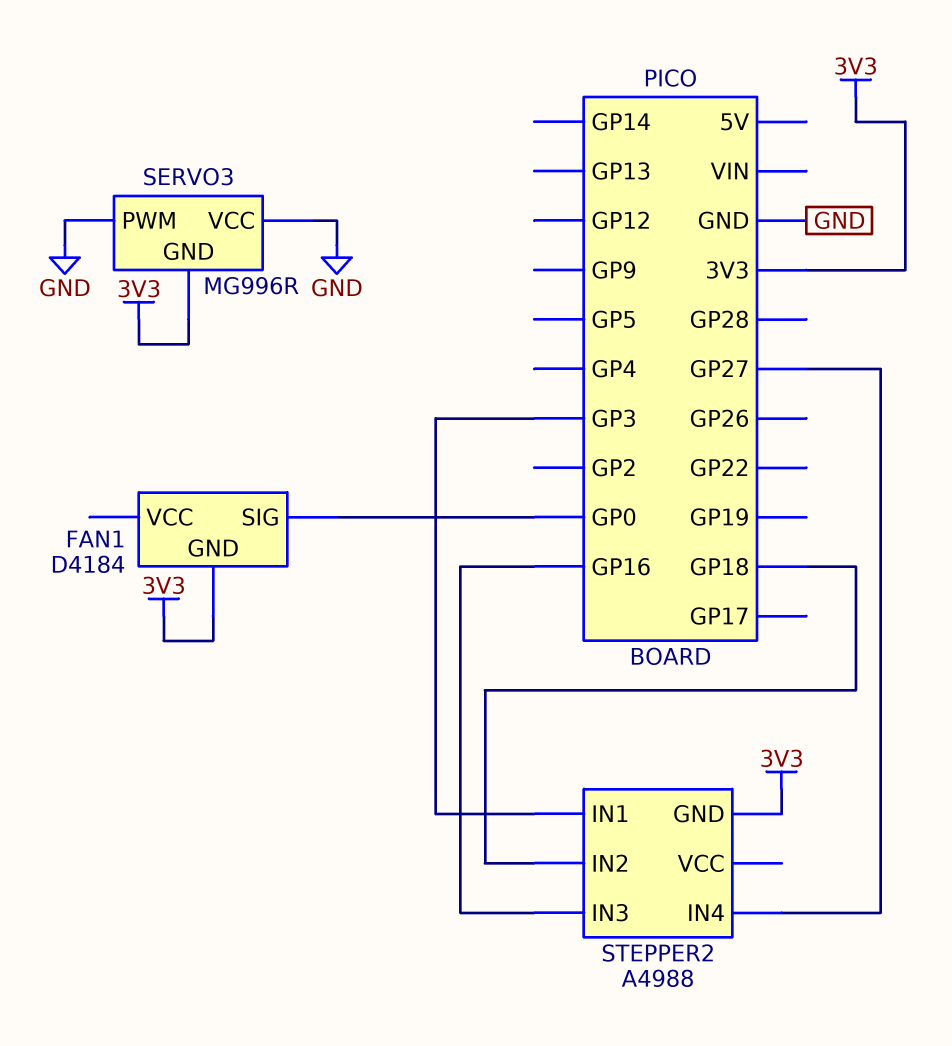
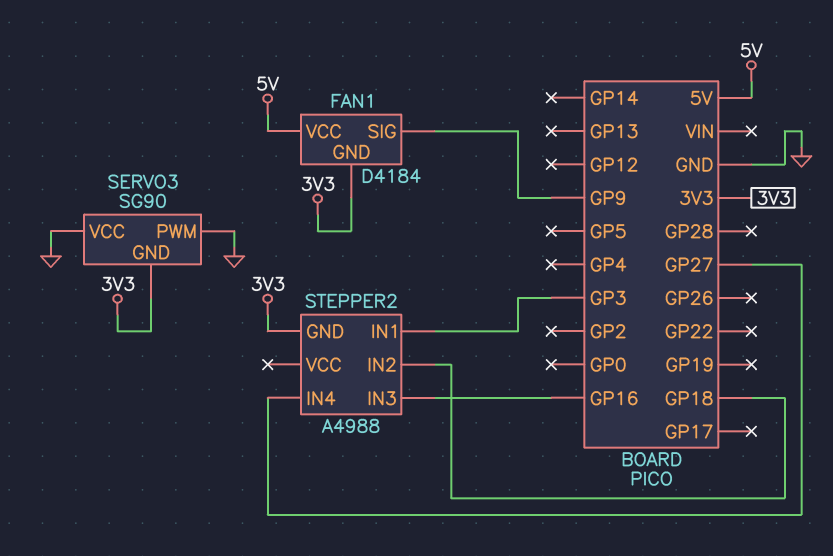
FAN1 pin SIG: GP0 -> GP9
FAN1 pin VCC: none -> 5V
SERVO3: MG996R -> SG90

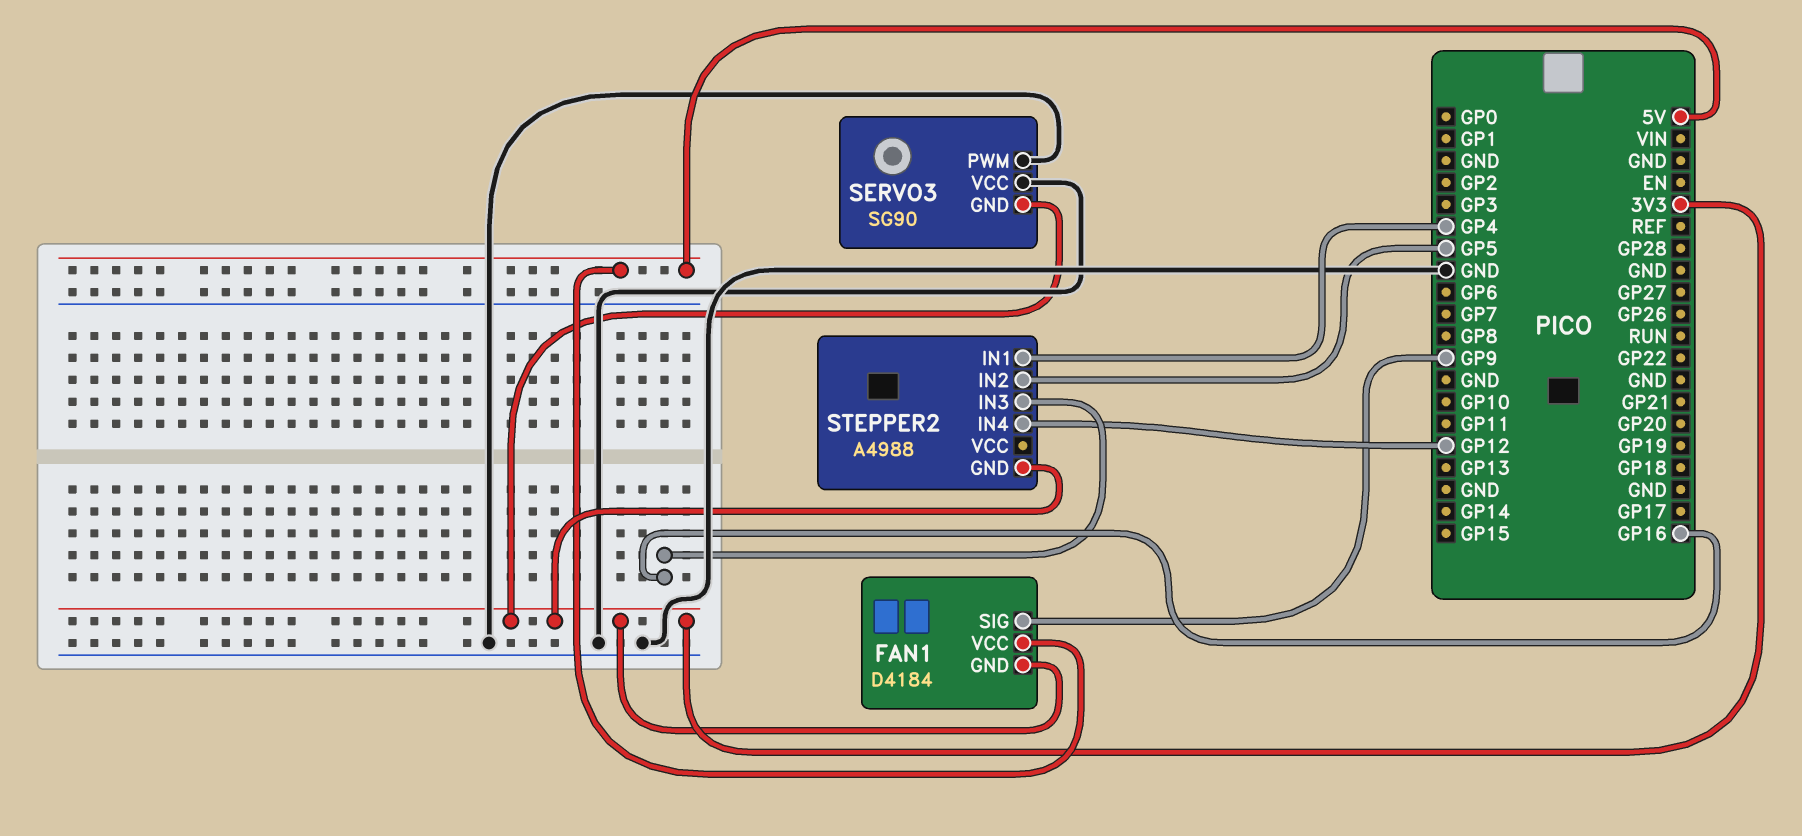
STEPPER2 pin IN1: GP3 -> GP4
STEPPER2 pin IN2: GP18 -> GP5
STEPPER2 pin IN4: GP27 -> GP12

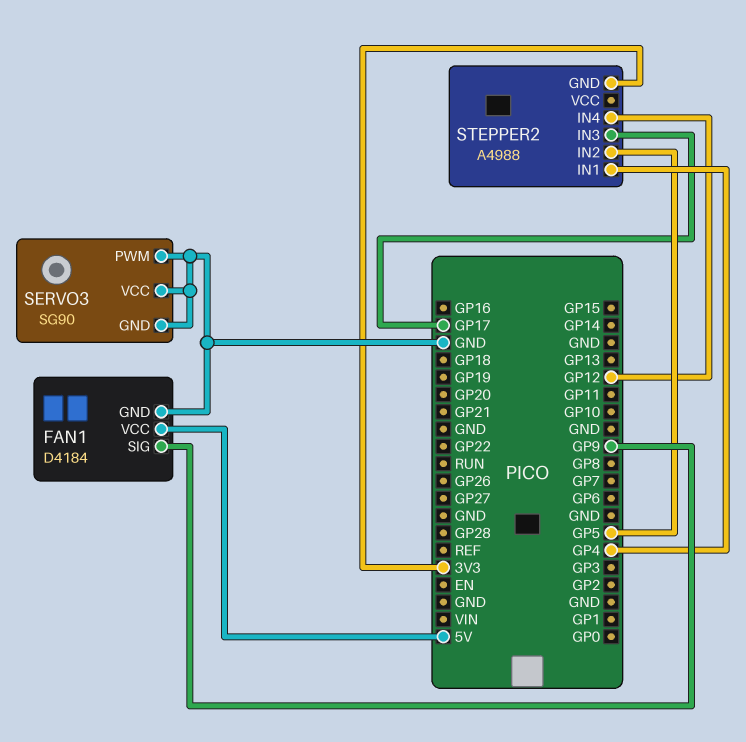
FAN1 pin GND: 3V3 -> GND
SERVO3 pin GND: 3V3 -> GND
STEPPER2 pin IN3: GP16 -> GP17

